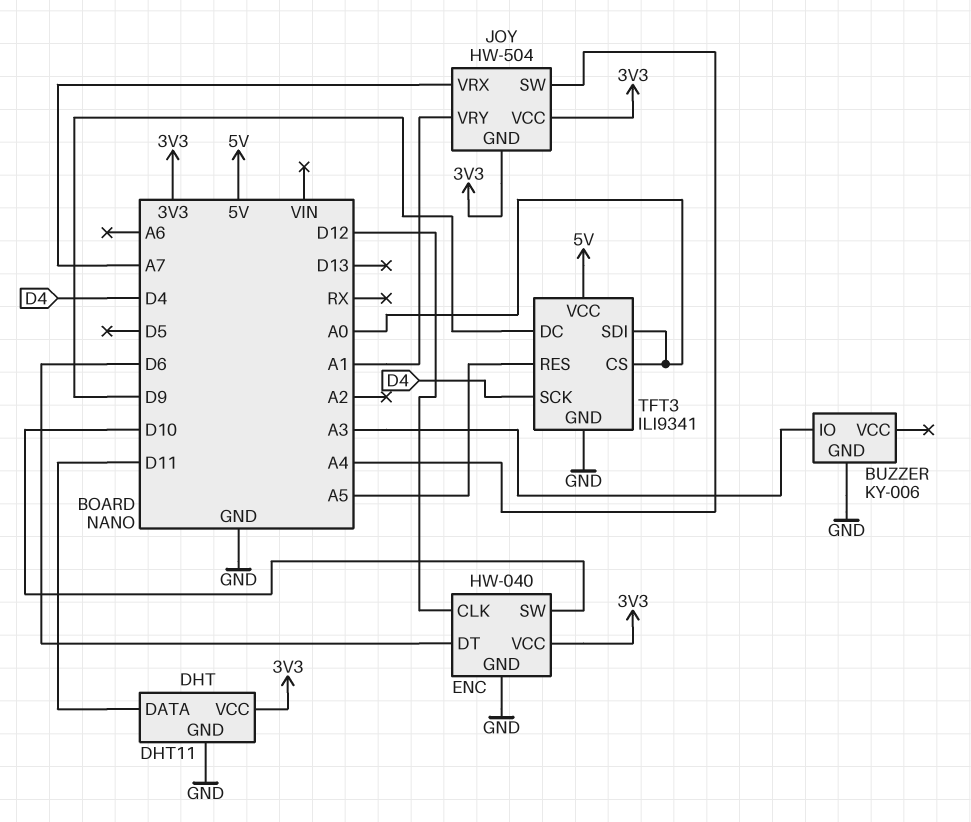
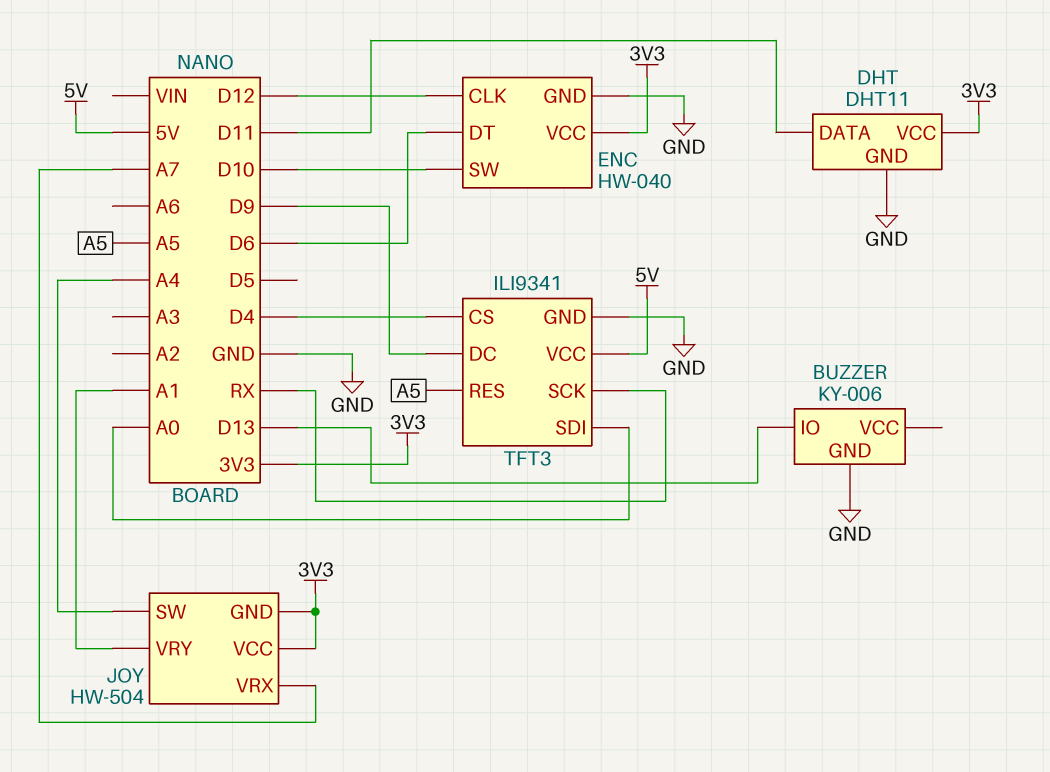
BUZZER pin IO: A3 -> D13
TFT3 pin CS: A0 -> D4
TFT3 pin SCK: D4 -> RX

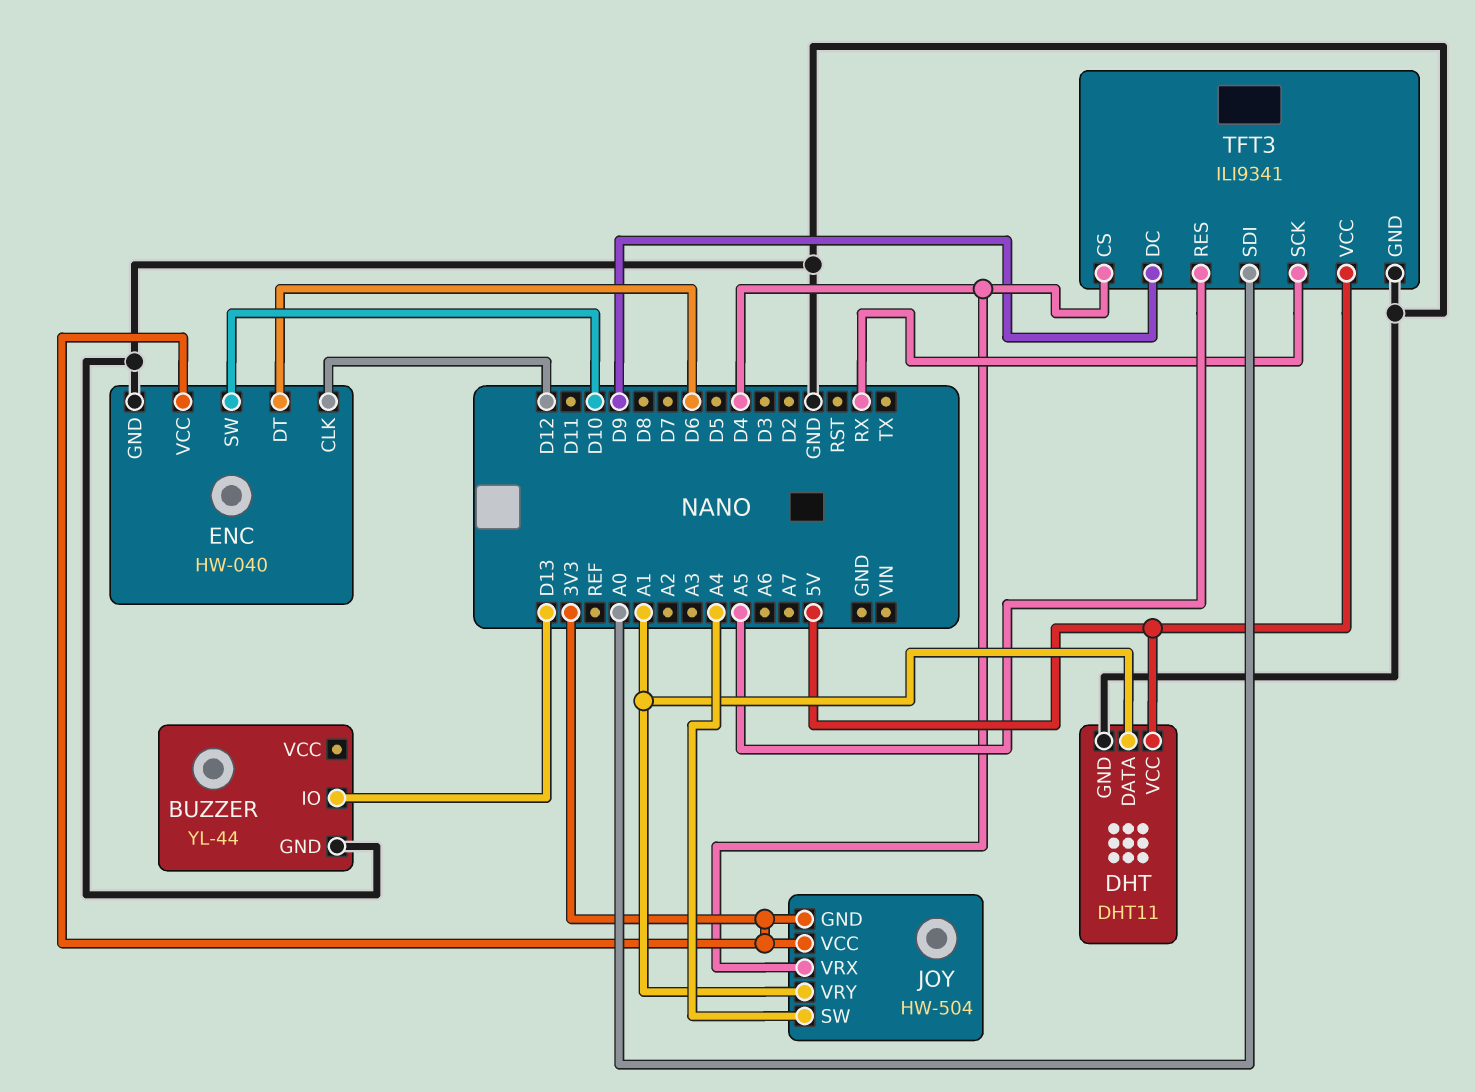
BUZZER: KY-006 -> YL-44
DHT pin DATA: D11 -> A1
DHT pin VCC: 3V3 -> 5V
JOY pin VRX: A7 -> D4

